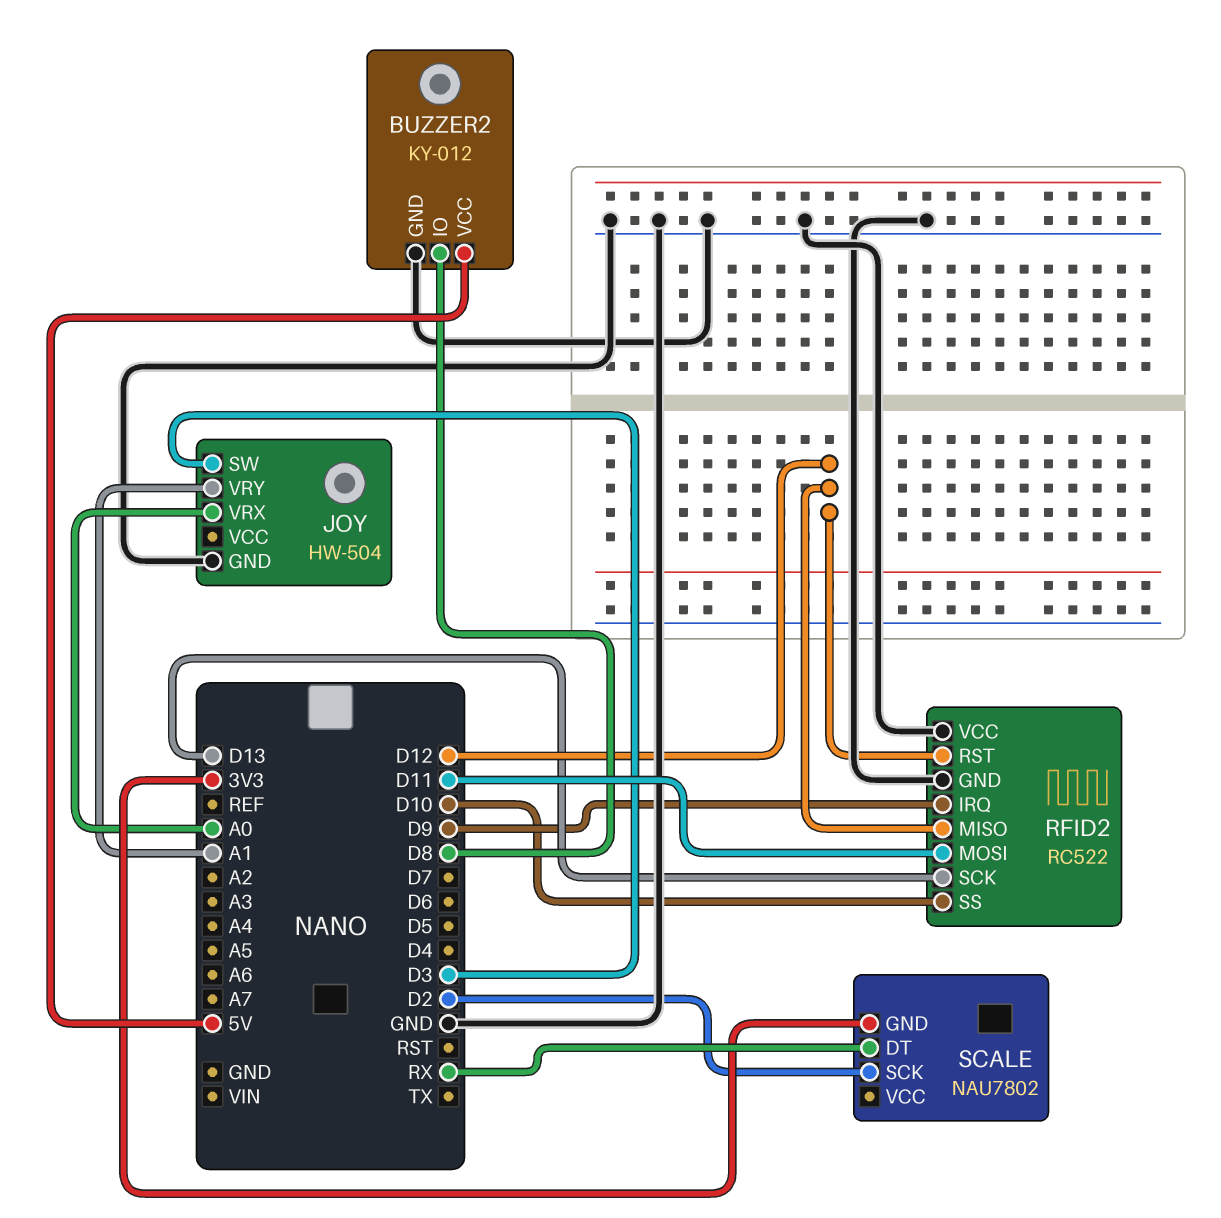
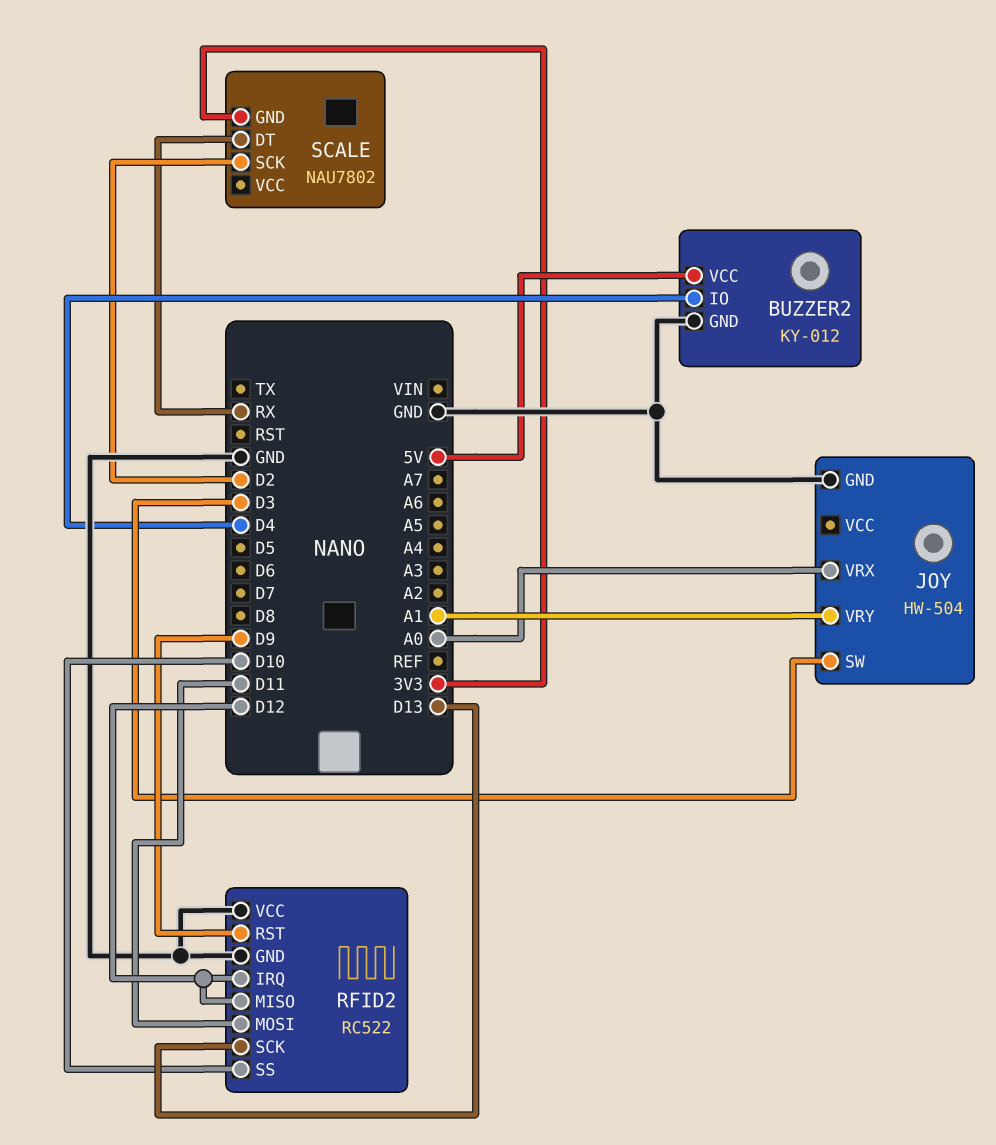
BUZZER2 pin IO: D8 -> D4
RFID2 pin IRQ: D9 -> D12
RFID2 pin RST: D12 -> D9

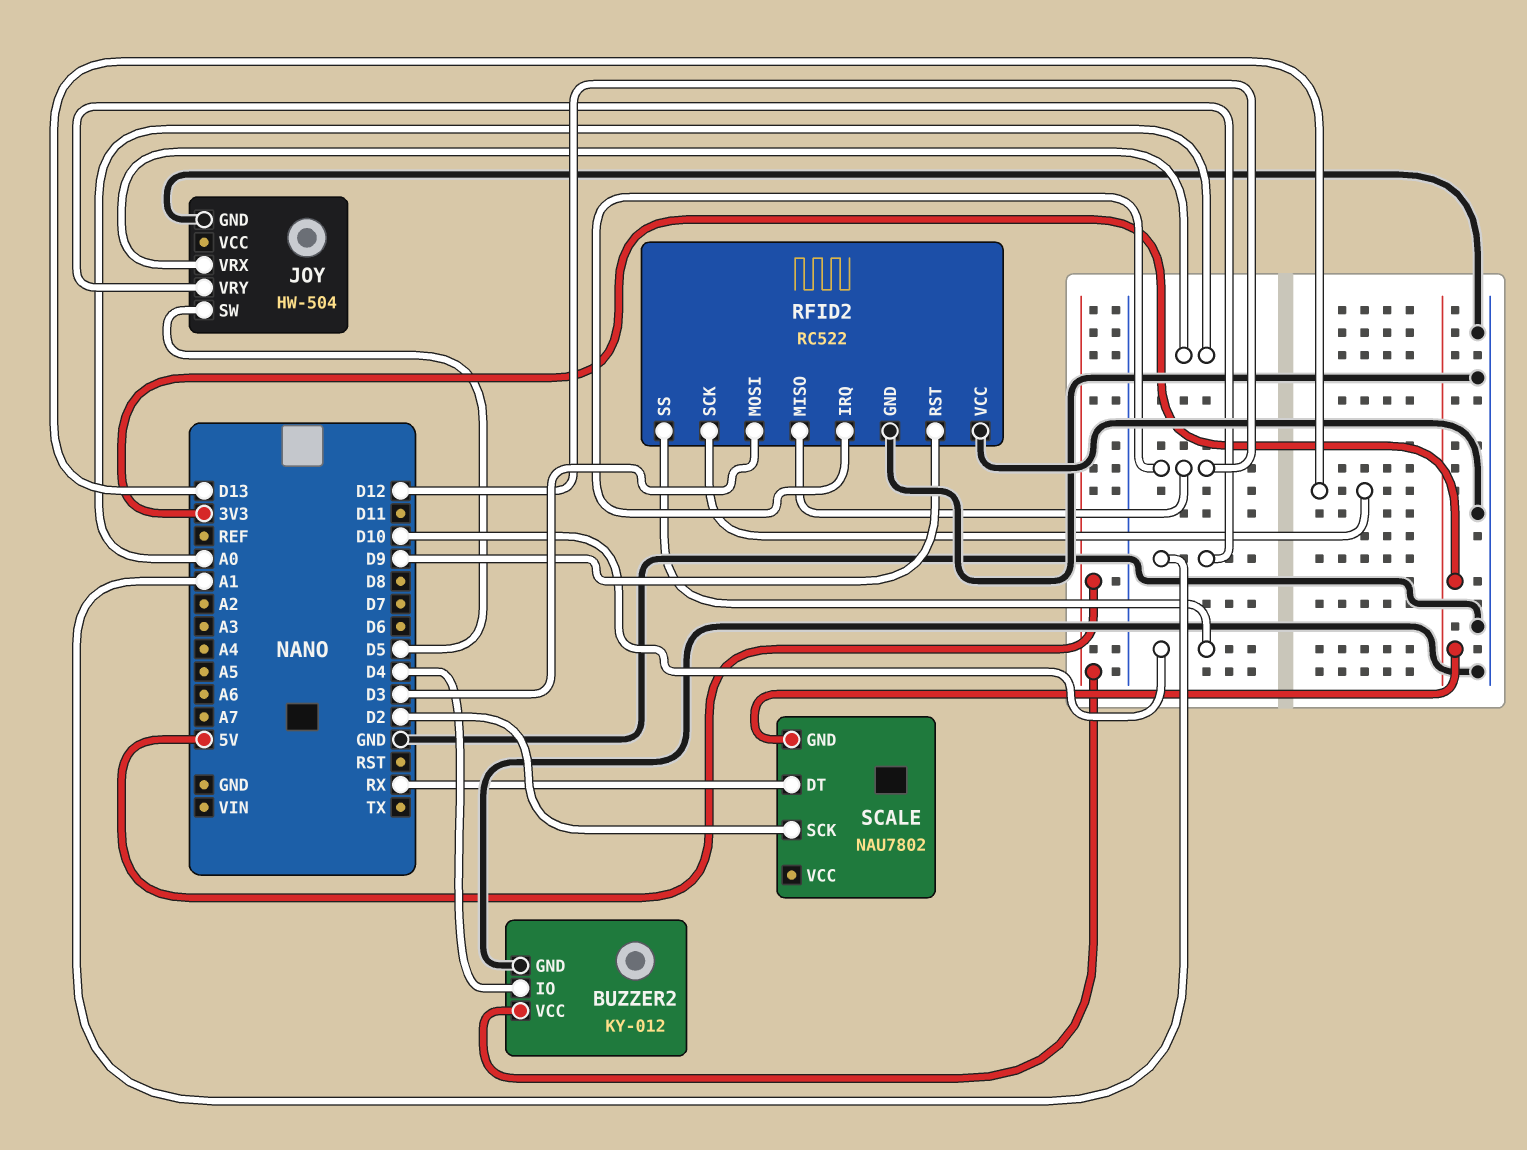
JOY pin SW: D3 -> D5
RFID2 pin MOSI: D11 -> D3

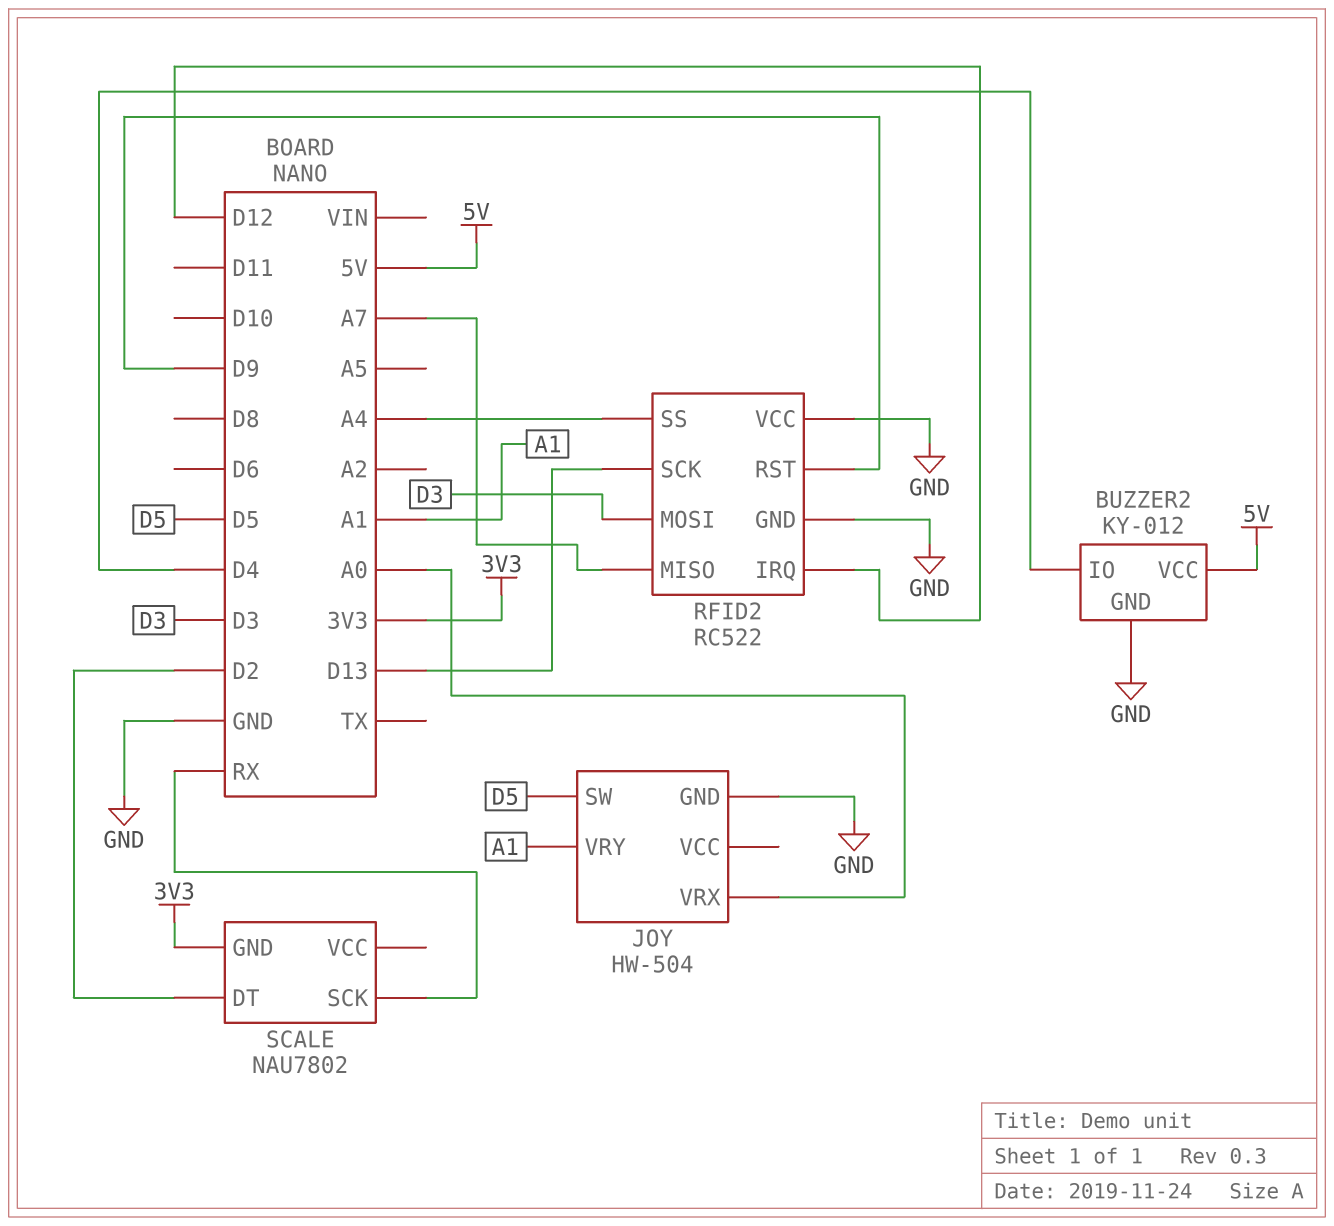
RFID2 pin MISO: D12 -> A7
RFID2 pin SS: D10 -> A4
SCALE pin DT: RX -> D2
SCALE pin SCK: D2 -> RX

